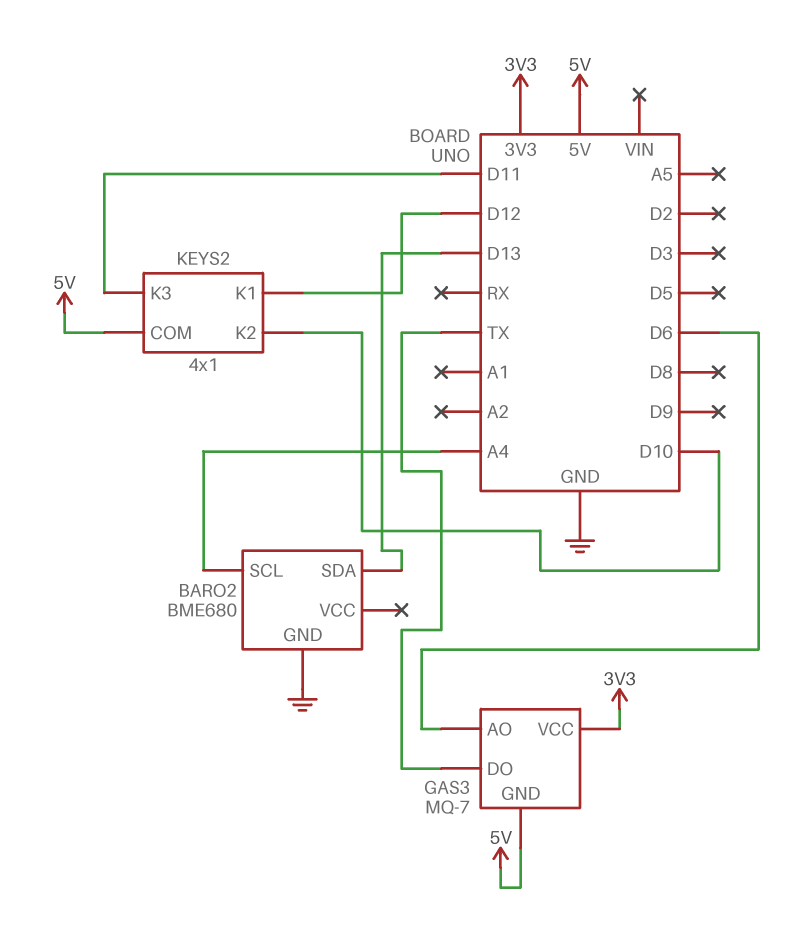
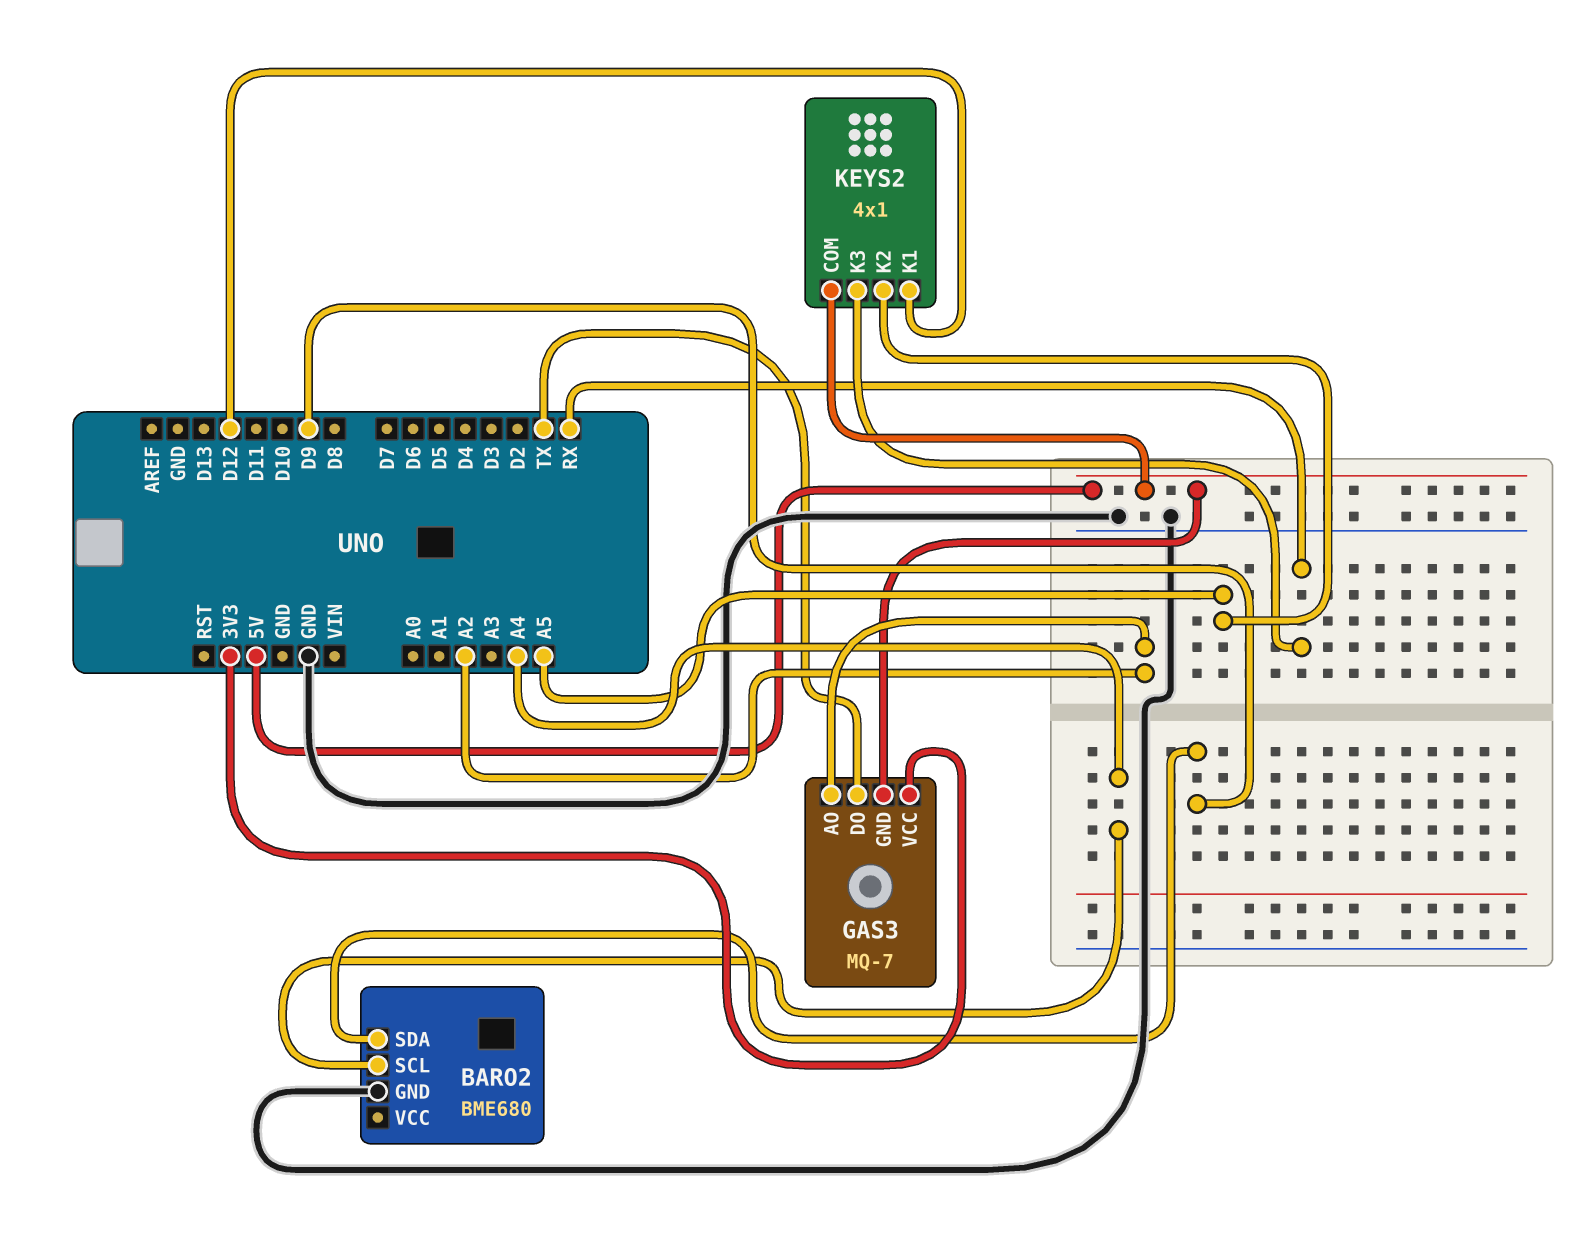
BARO2 pin SDA: D13 -> D9
GAS3 pin AO: D6 -> A2
KEYS2 pin K2: D10 -> A5
KEYS2 pin K3: D11 -> RX

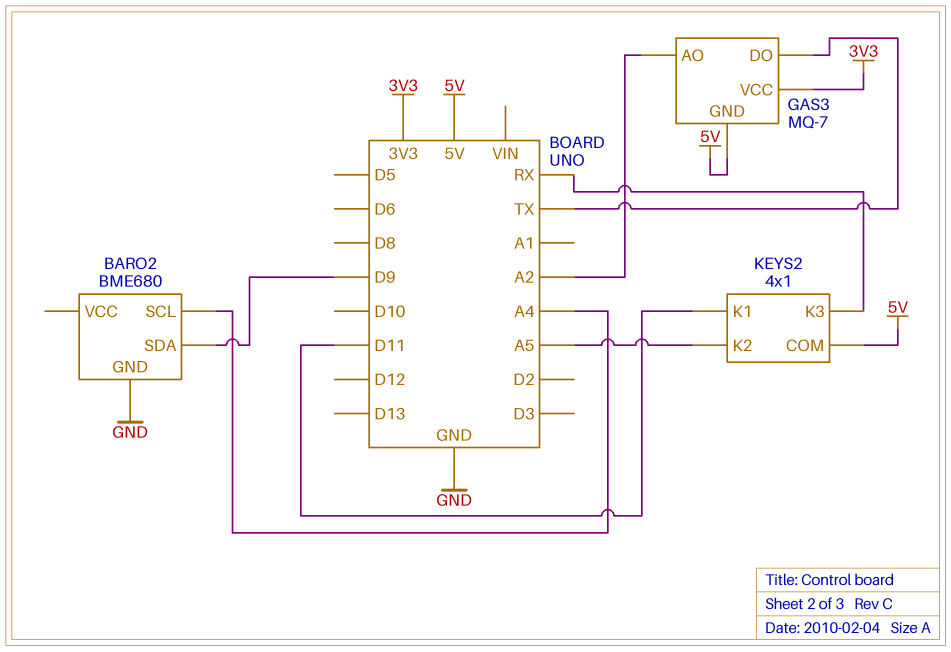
KEYS2 pin K1: D12 -> D11

